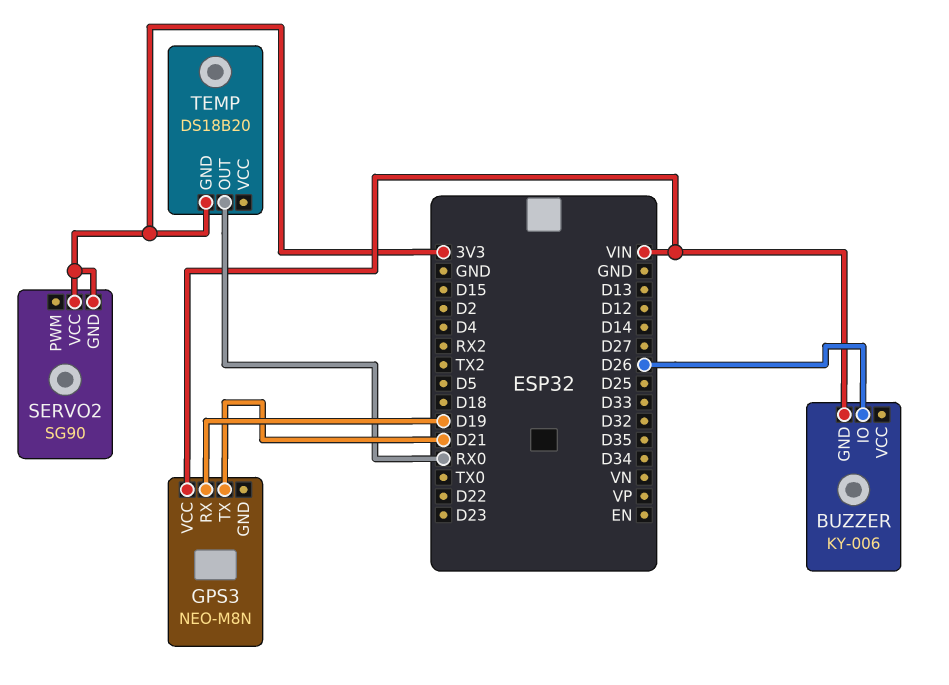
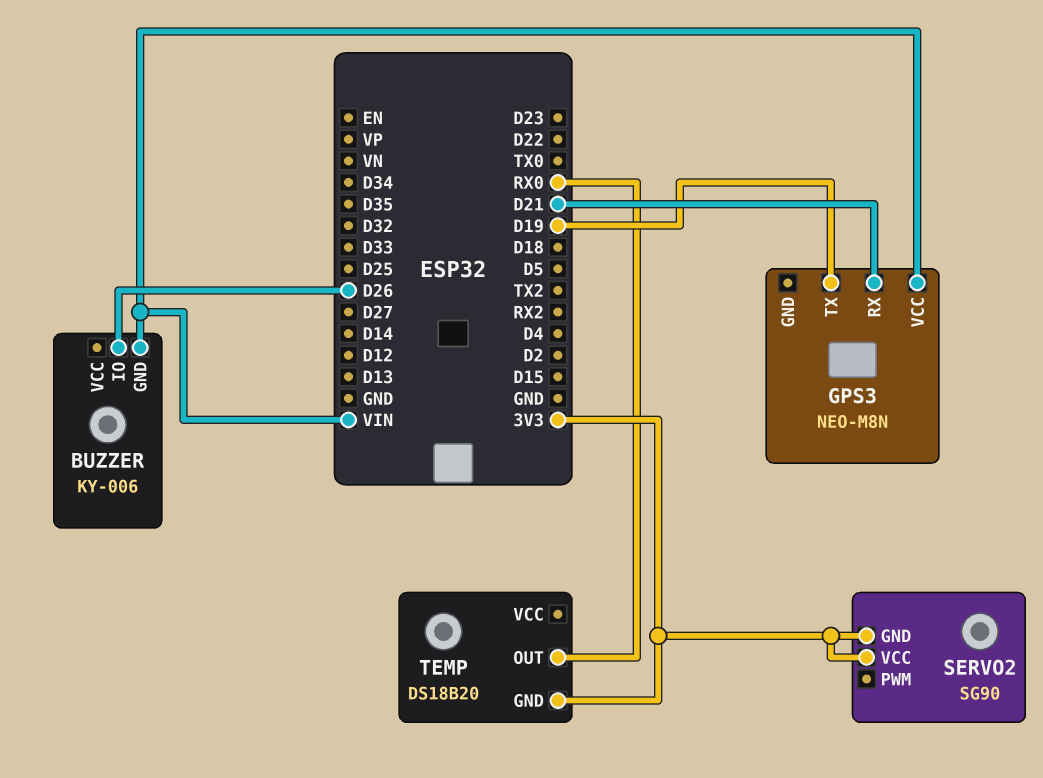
GPS3 pin RX: D19 -> D21
GPS3 pin TX: D21 -> D19

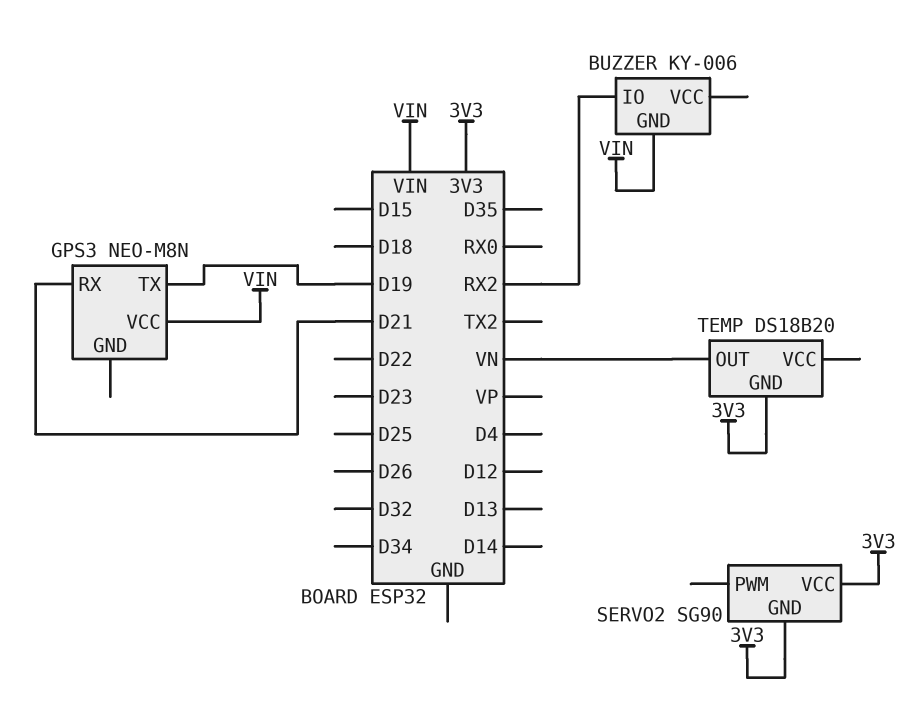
BUZZER pin IO: D26 -> RX2
TEMP pin OUT: RX0 -> VN

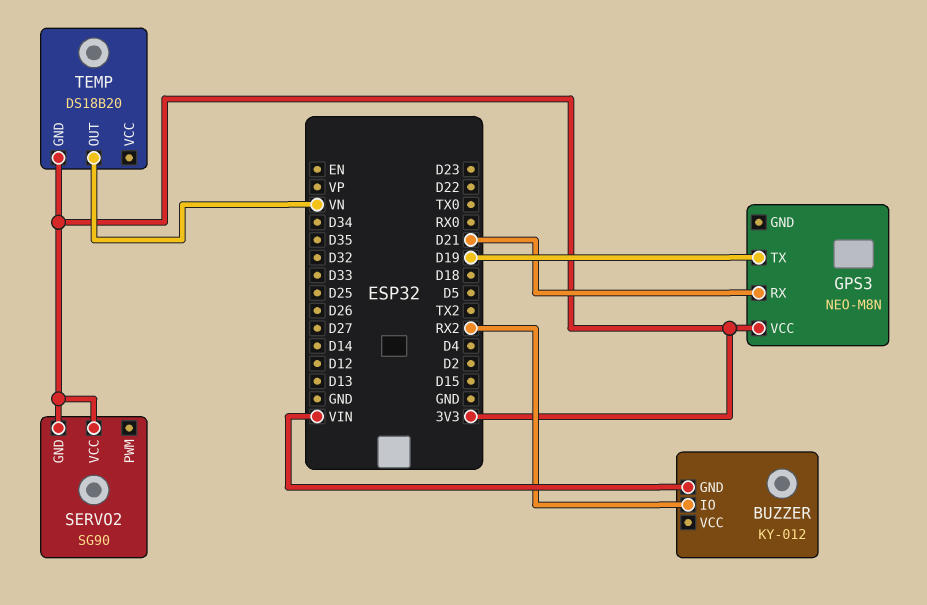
BUZZER: KY-006 -> KY-012
GPS3 pin VCC: VIN -> 3V3

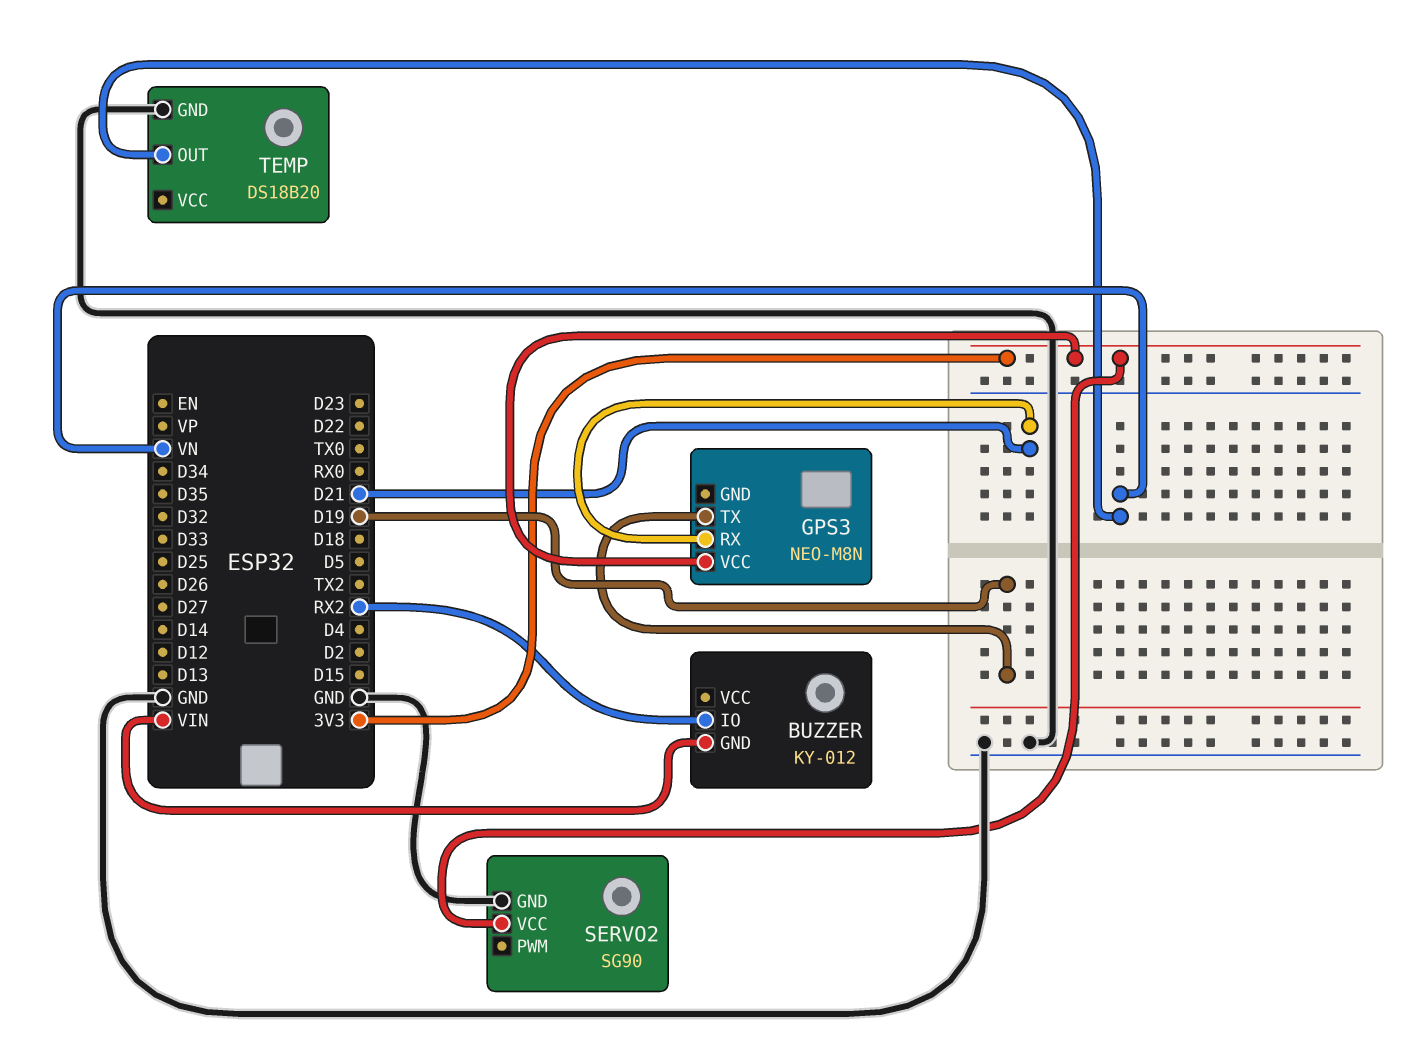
SERVO2 pin GND: 3V3 -> GND
TEMP pin GND: 3V3 -> GND

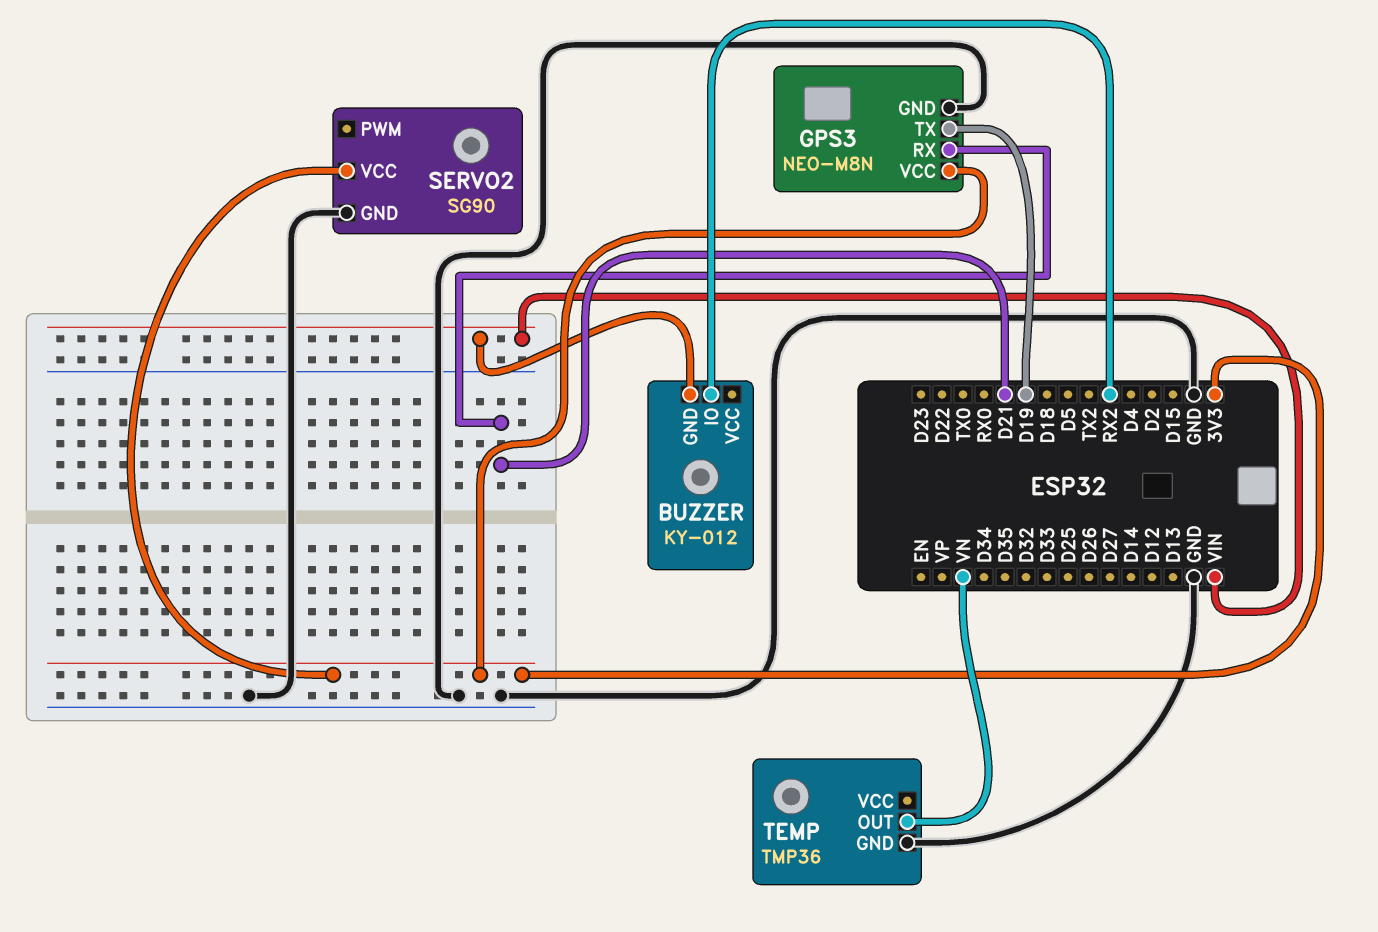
GPS3 pin GND: none -> GND
TEMP: DS18B20 -> TMP36

